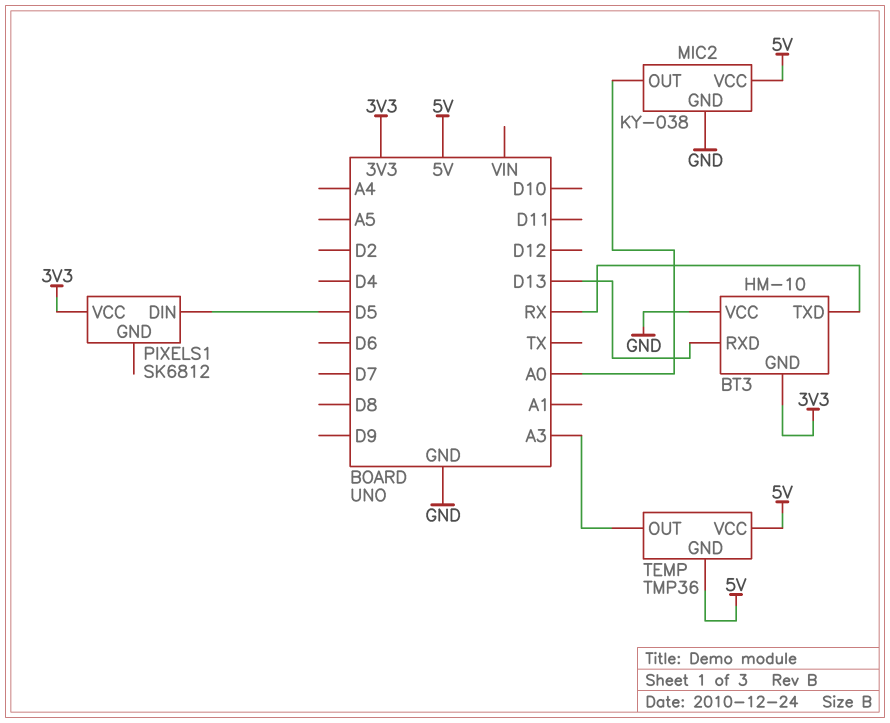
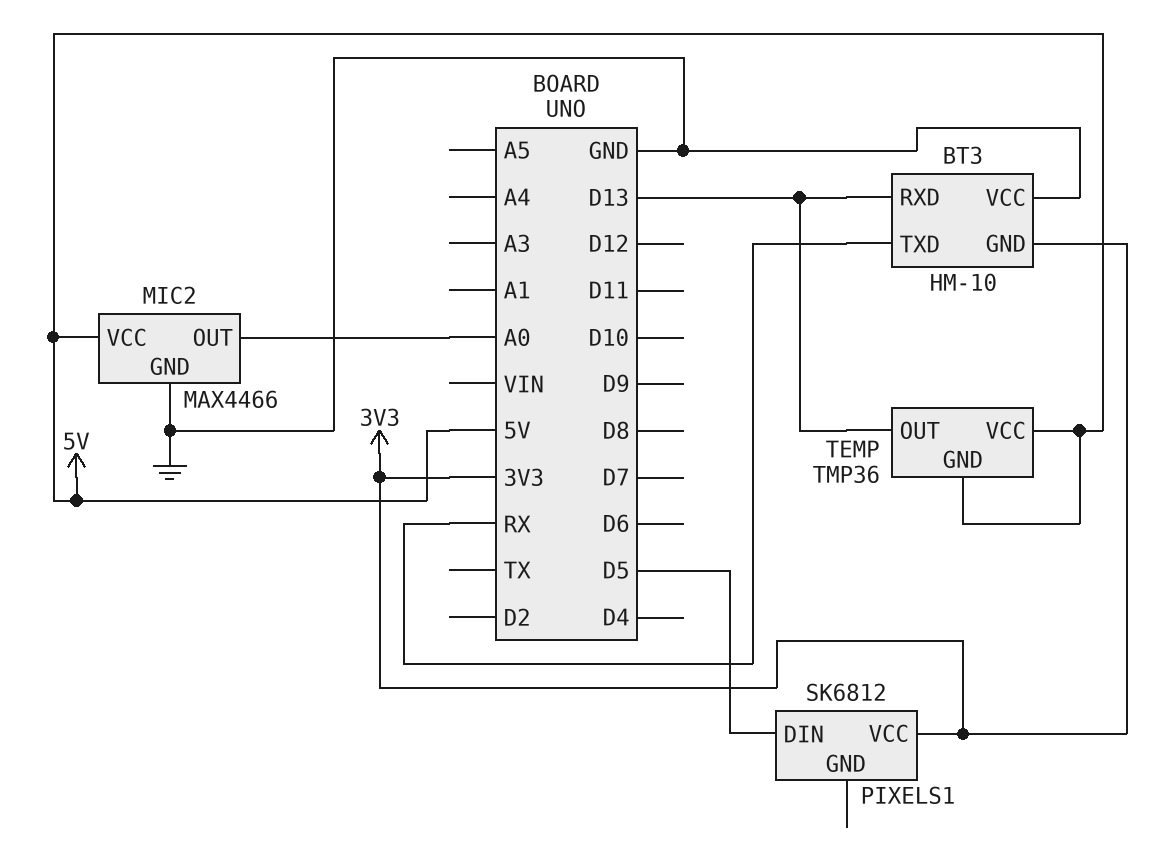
MIC2: KY-038 -> MAX4466
TEMP pin OUT: A3 -> D13

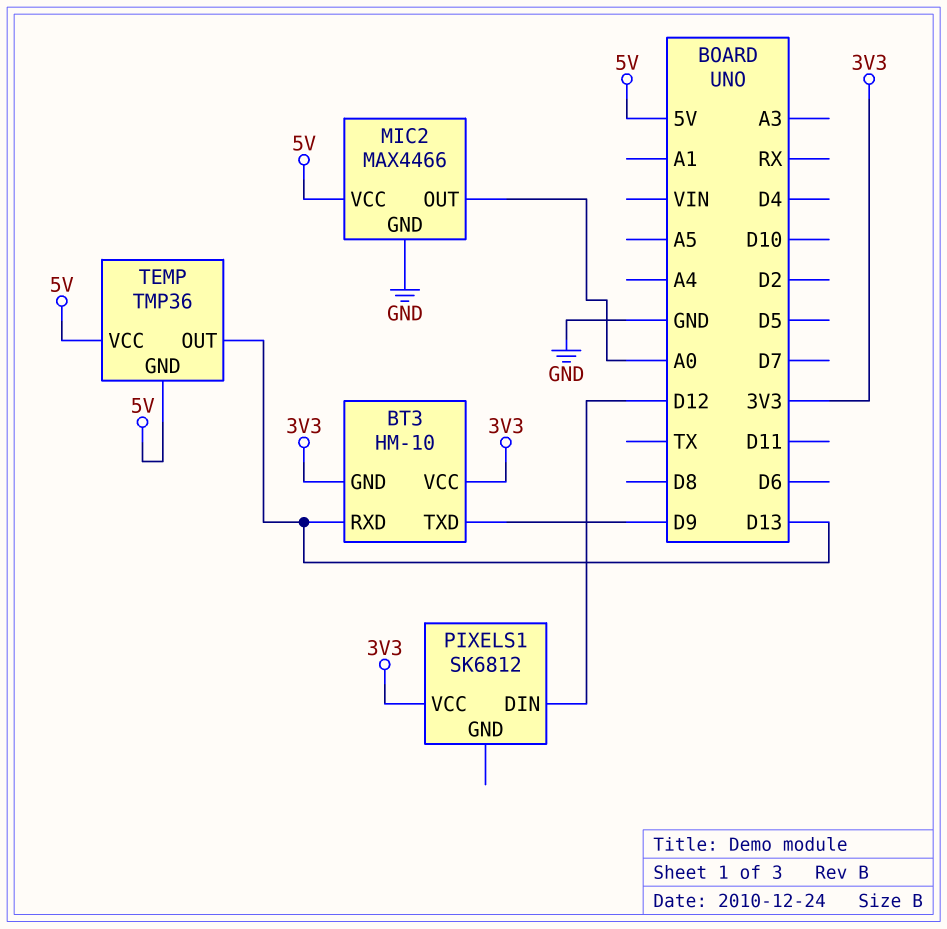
BT3 pin TXD: RX -> D9
BT3 pin VCC: GND -> 3V3
PIXELS1 pin DIN: D5 -> D12

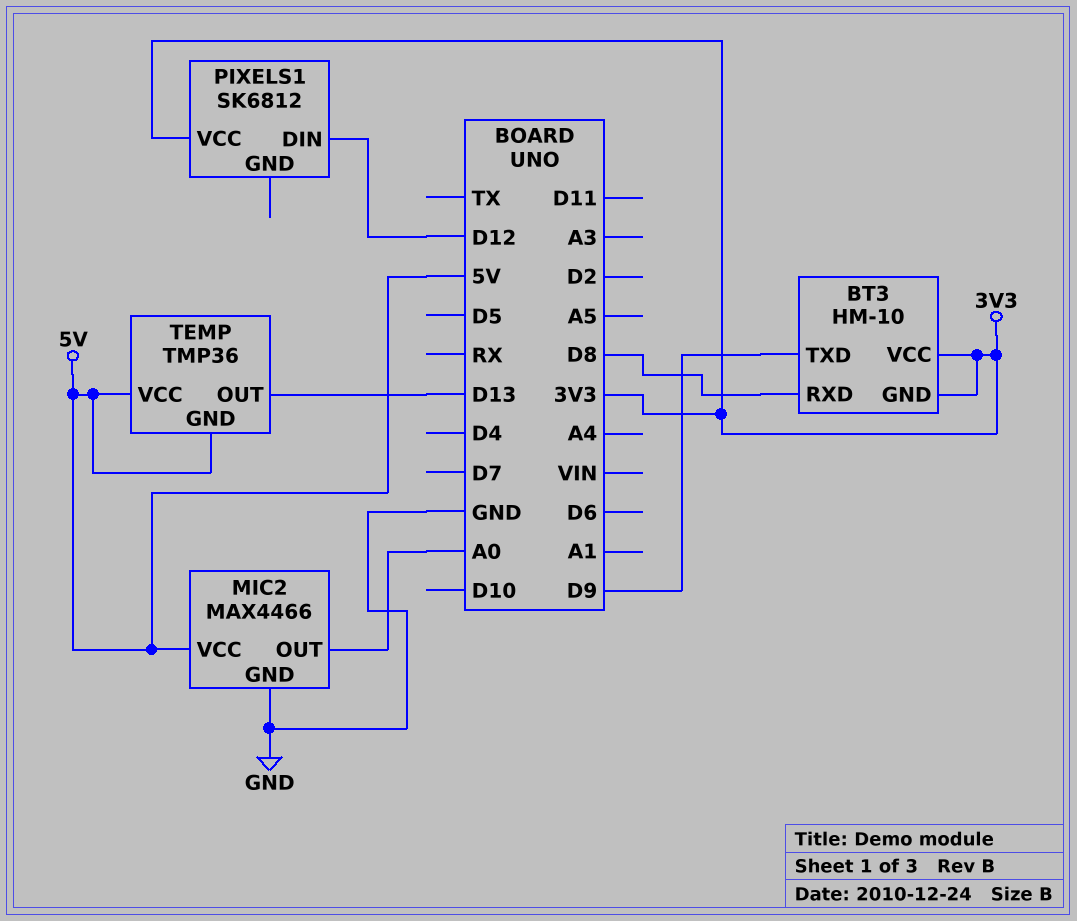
BT3 pin RXD: D13 -> D8

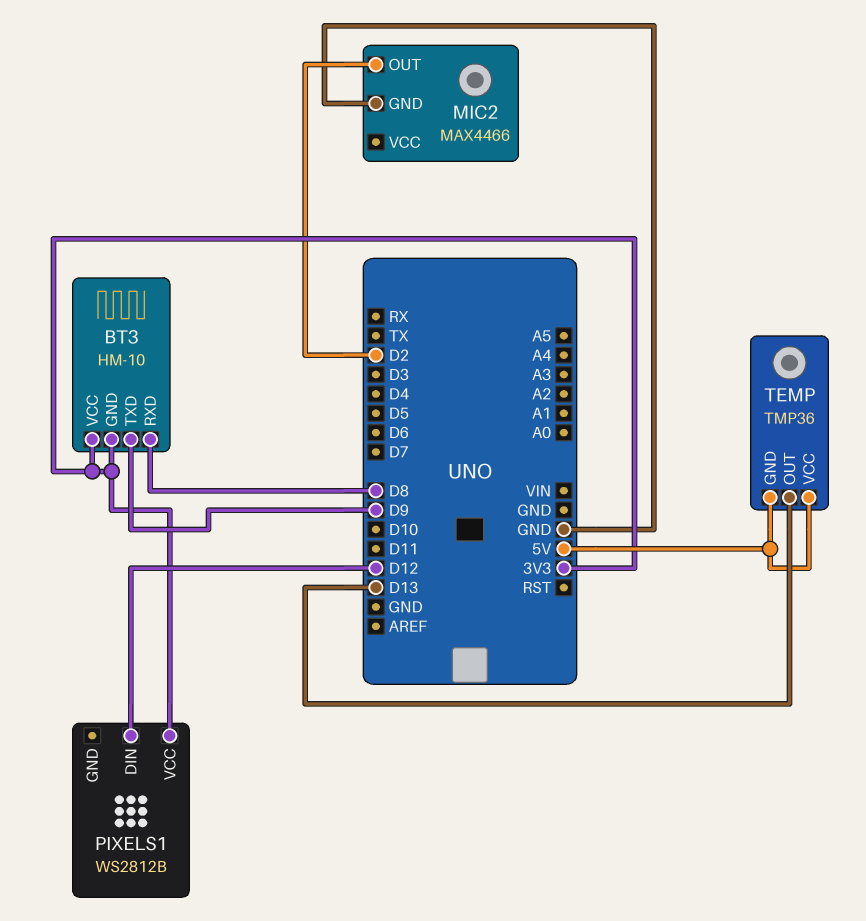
MIC2 pin OUT: A0 -> D2
MIC2 pin VCC: 5V -> none
PIXELS1: SK6812 -> WS2812B

